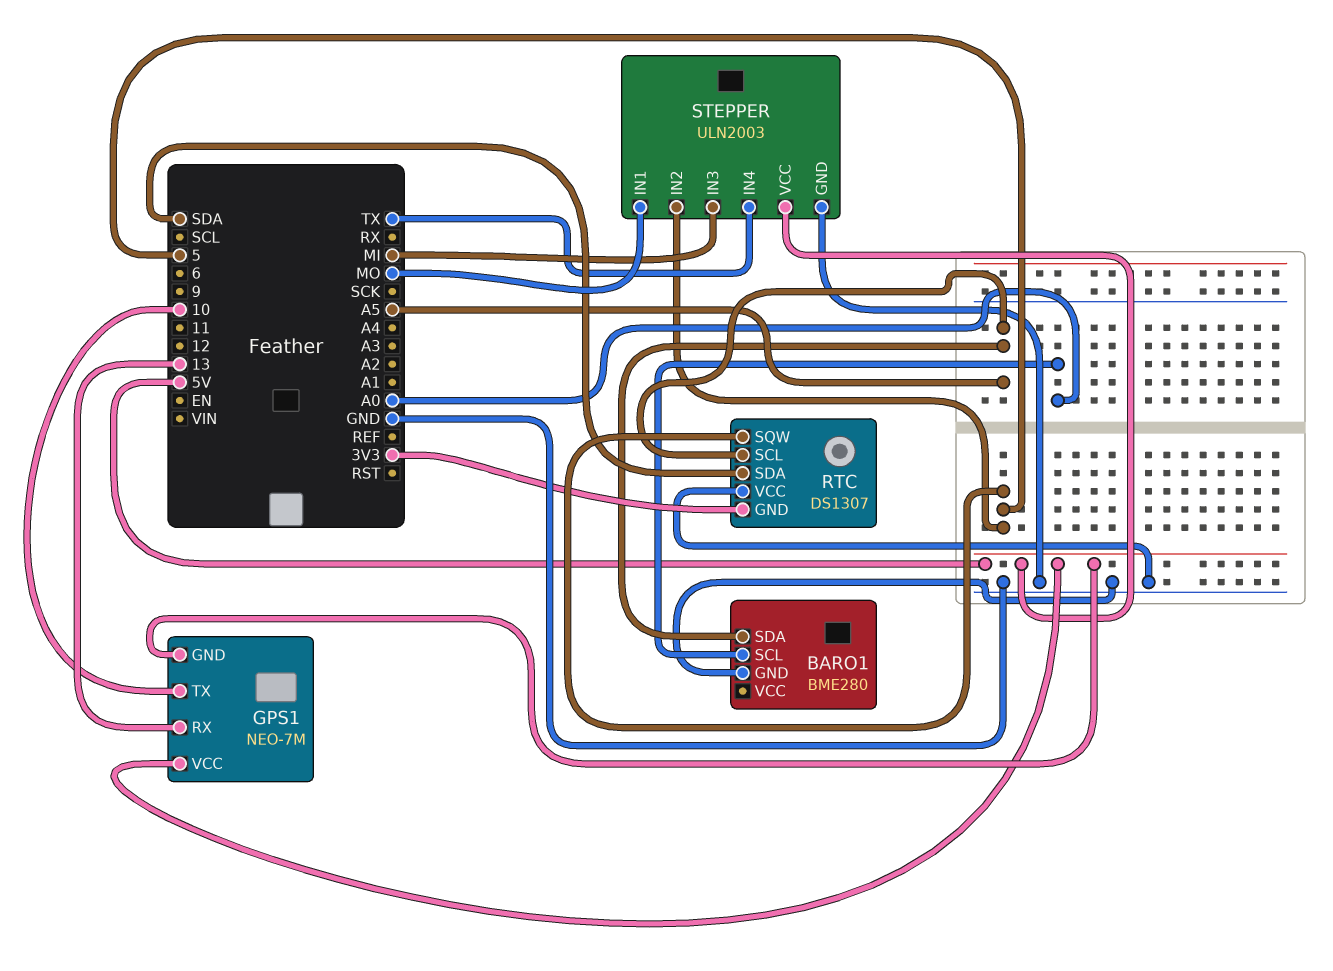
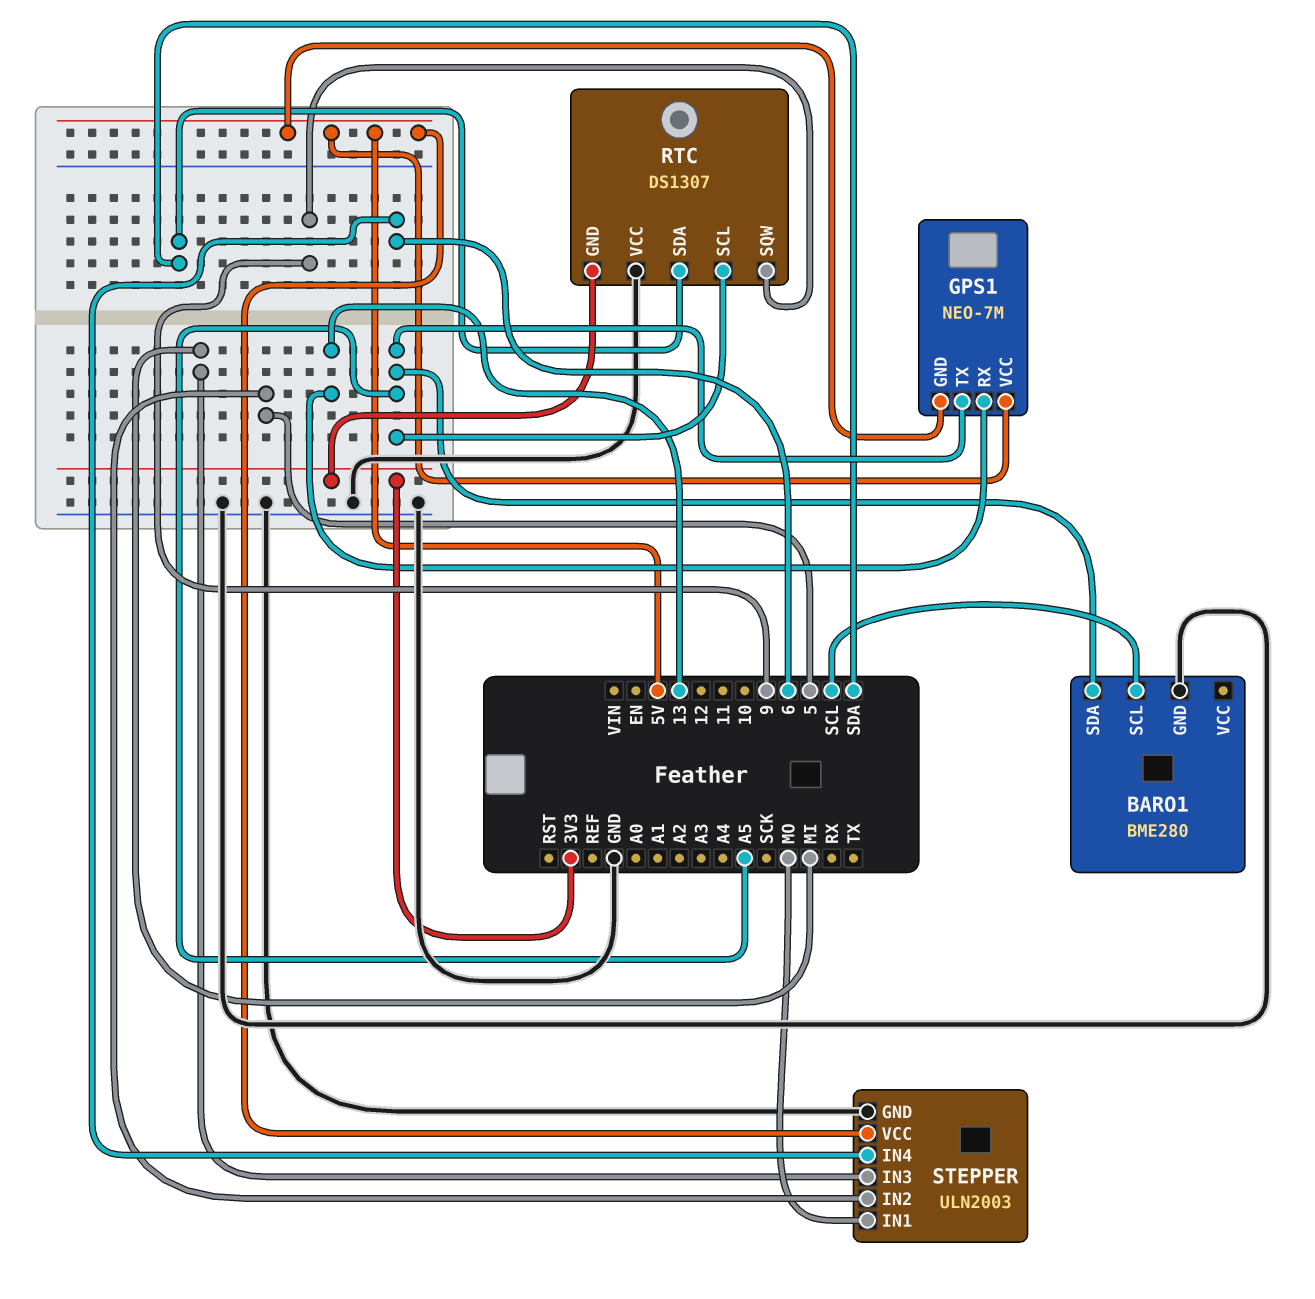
BARO1 pin SCL: A0 -> SCL
GPS1 pin TX: 10 -> A5
RTC pin SQW: 5 -> 9
STEPPER pin IN4: TX -> 6

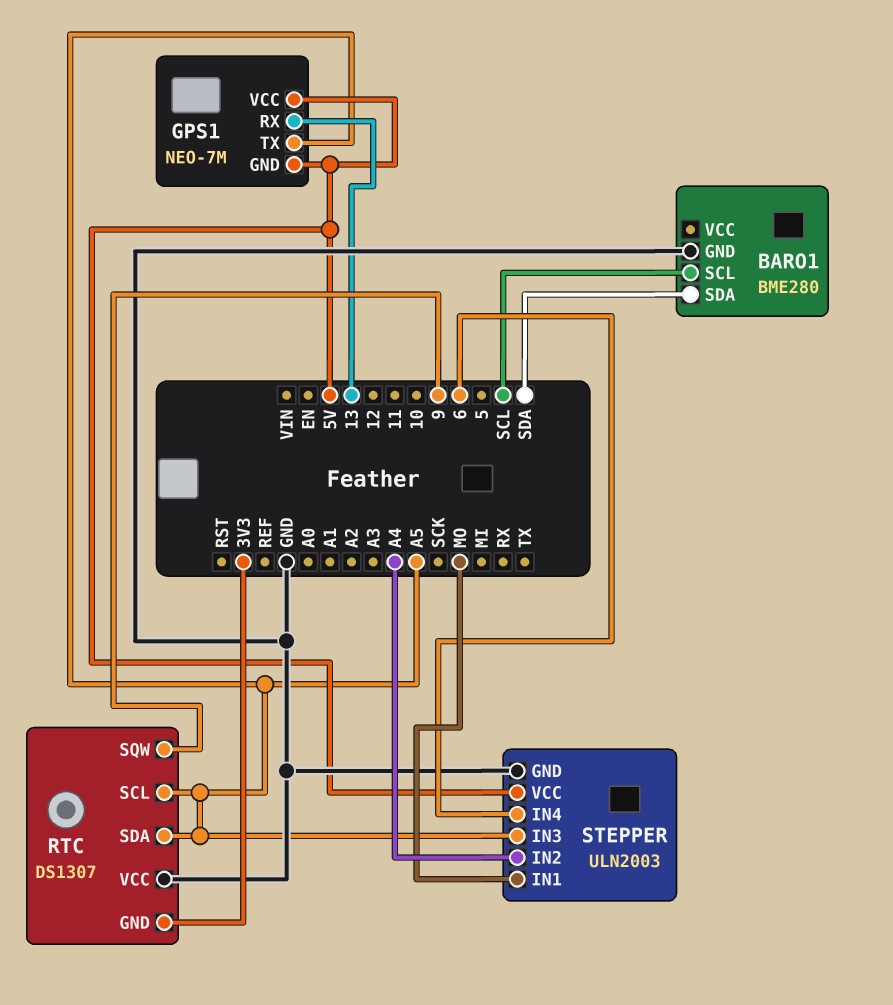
BARO1 pin SDA: A5 -> SDA
RTC pin SDA: SDA -> A5
STEPPER pin IN2: 5 -> A4
STEPPER pin IN3: MI -> A5

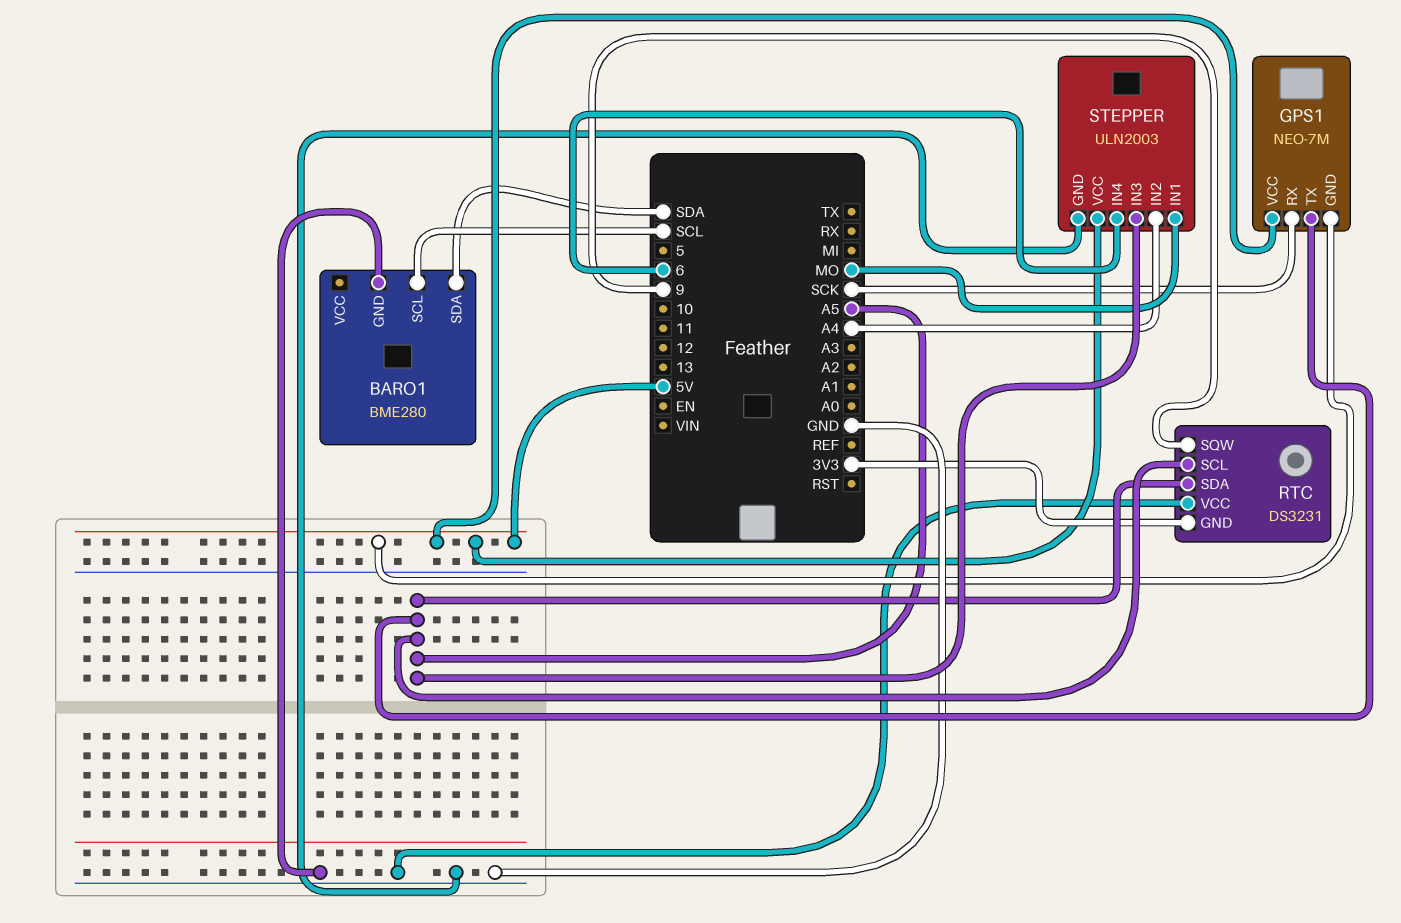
GPS1 pin RX: 13 -> SCK
RTC: DS1307 -> DS3231

